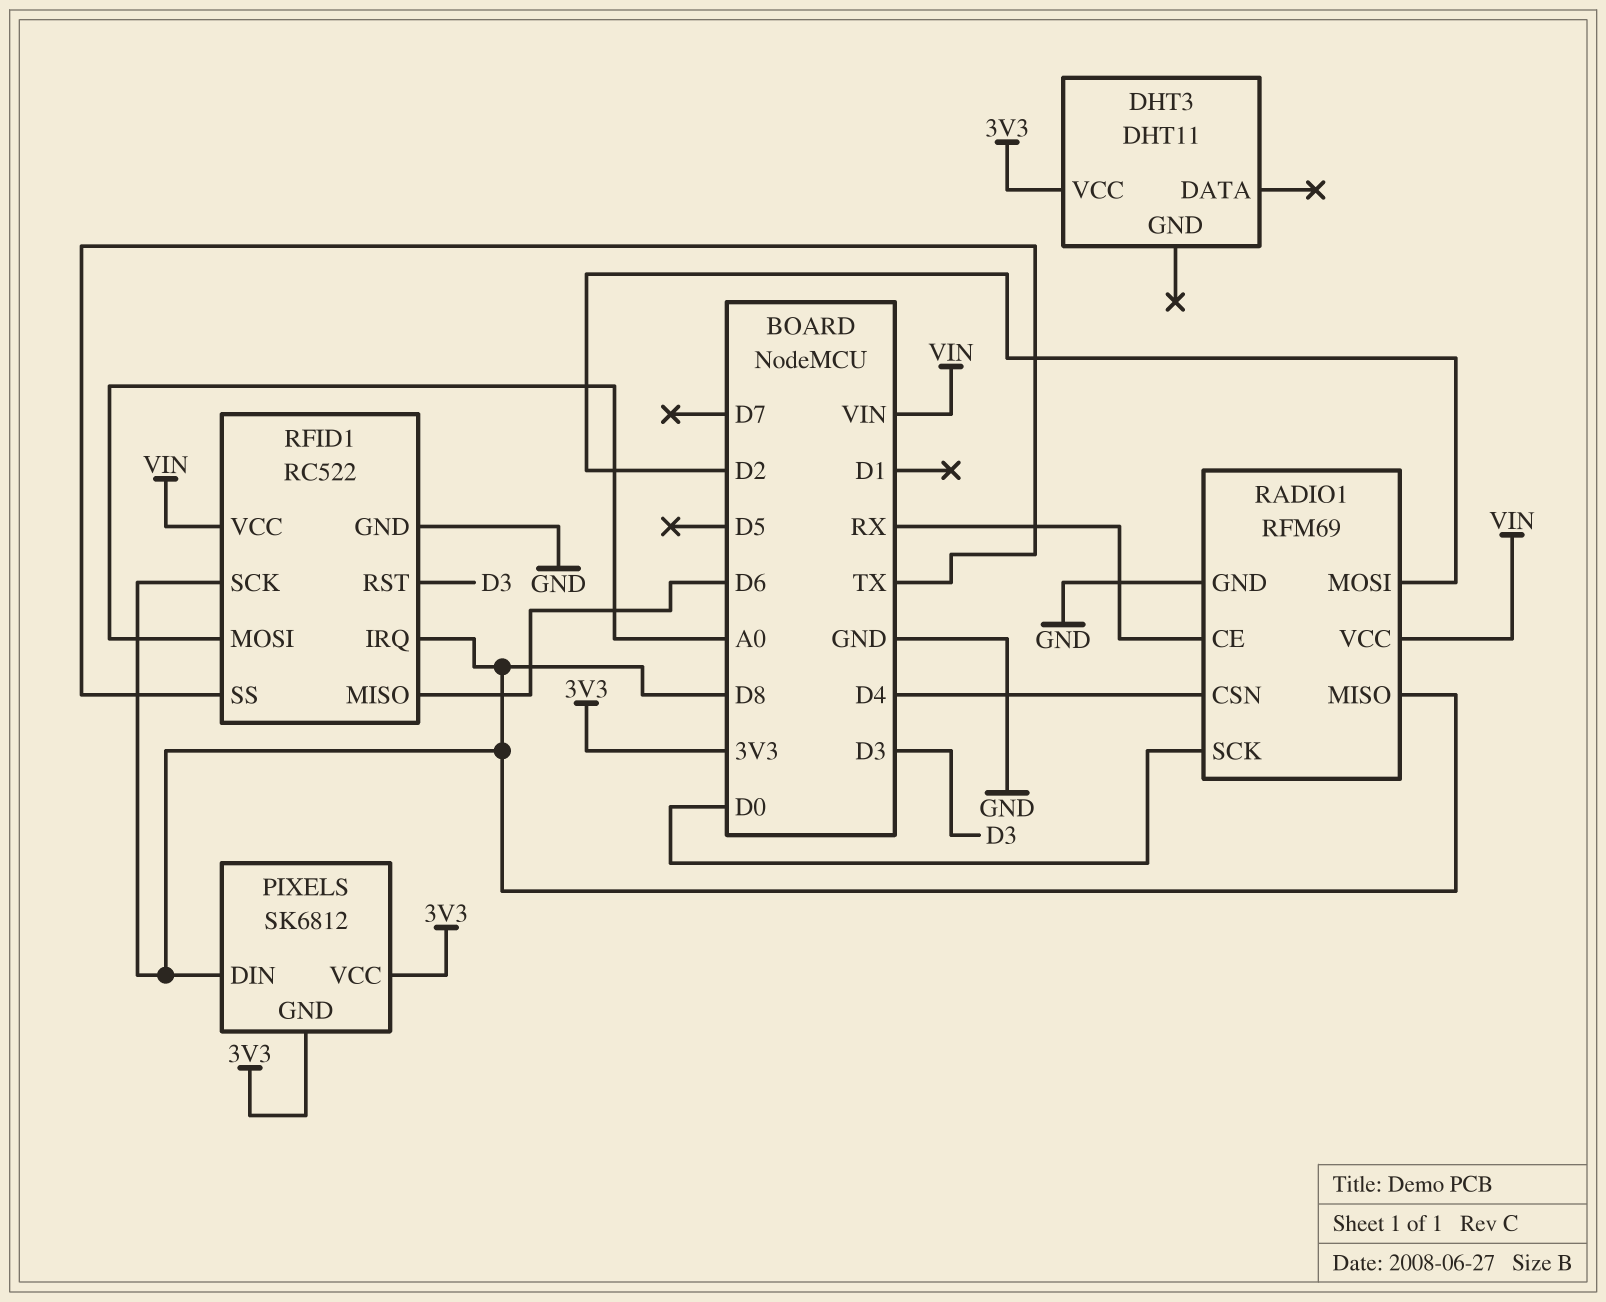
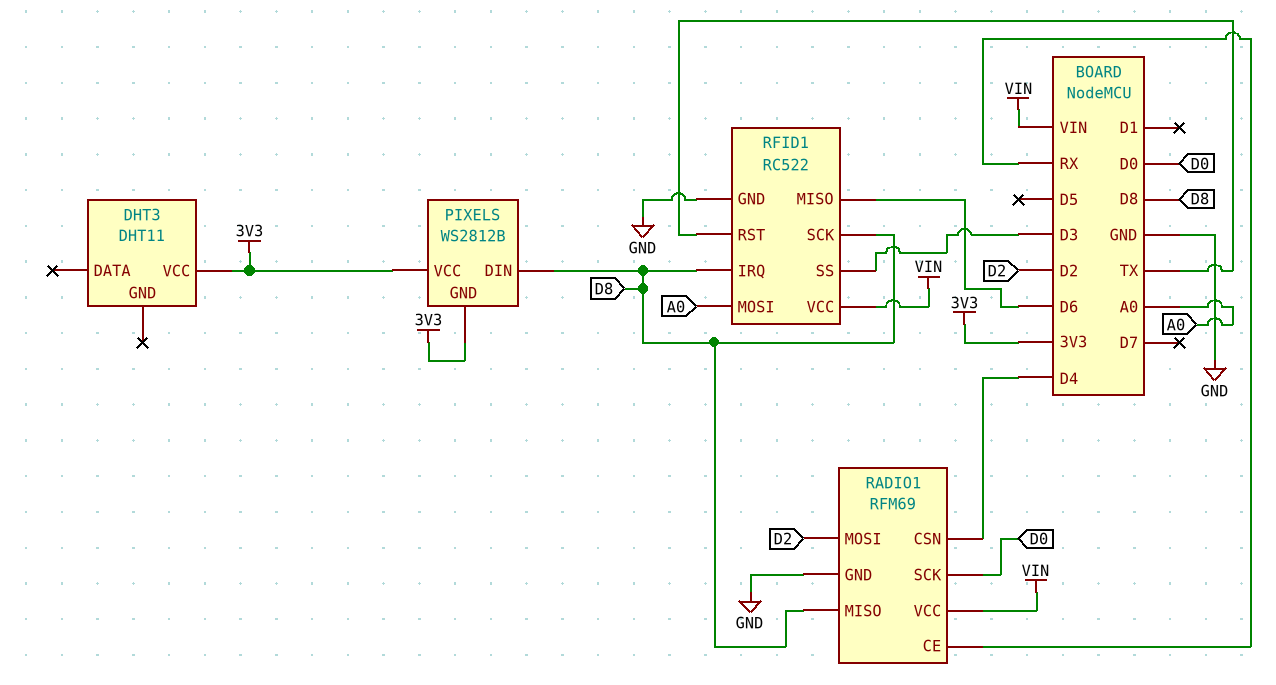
PIXELS: SK6812 -> WS2812B
RFID1 pin RST: D3 -> TX
RFID1 pin SS: TX -> D3

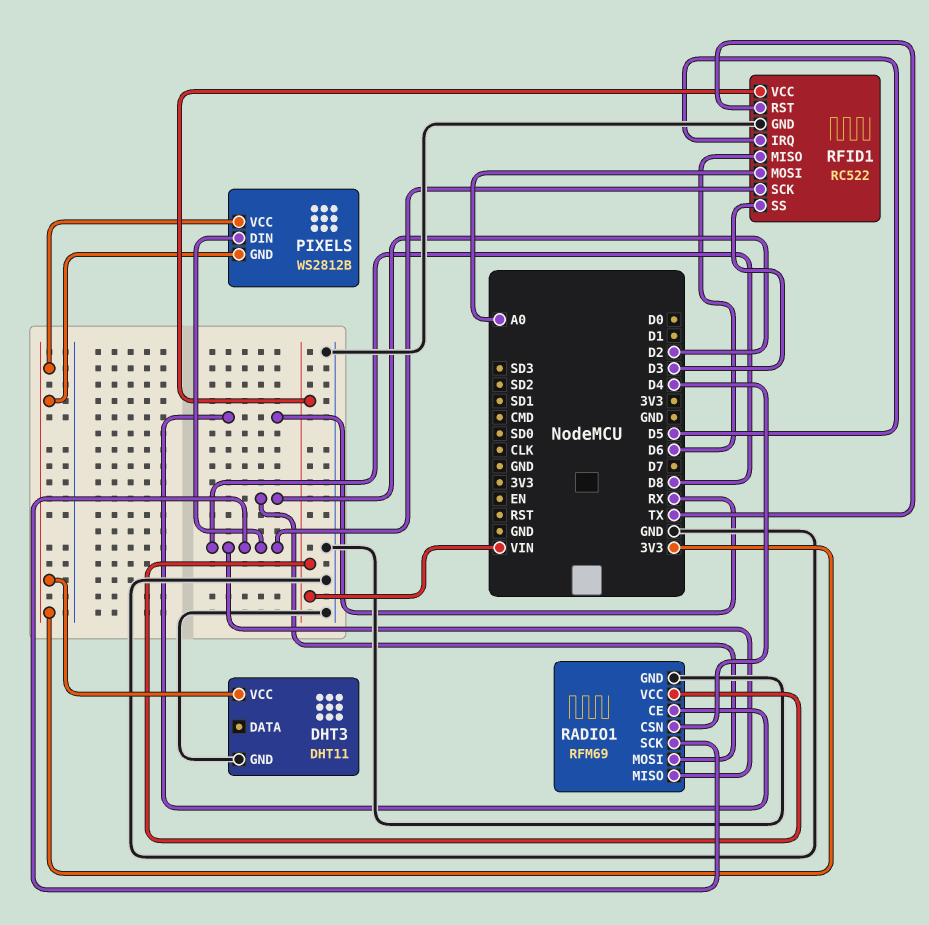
DHT3 pin GND: none -> GND
RADIO1 pin SCK: D0 -> D8
RFID1 pin IRQ: D8 -> D5

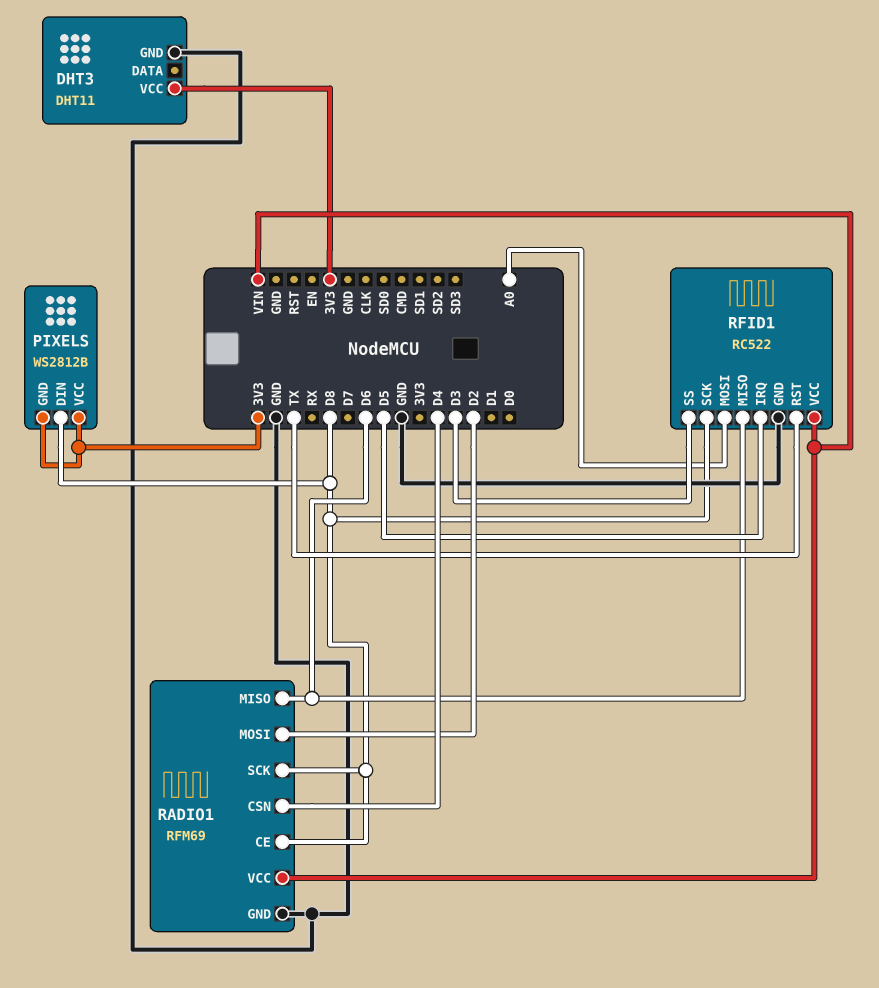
RADIO1 pin CE: RX -> D8
RADIO1 pin MISO: D8 -> D6

